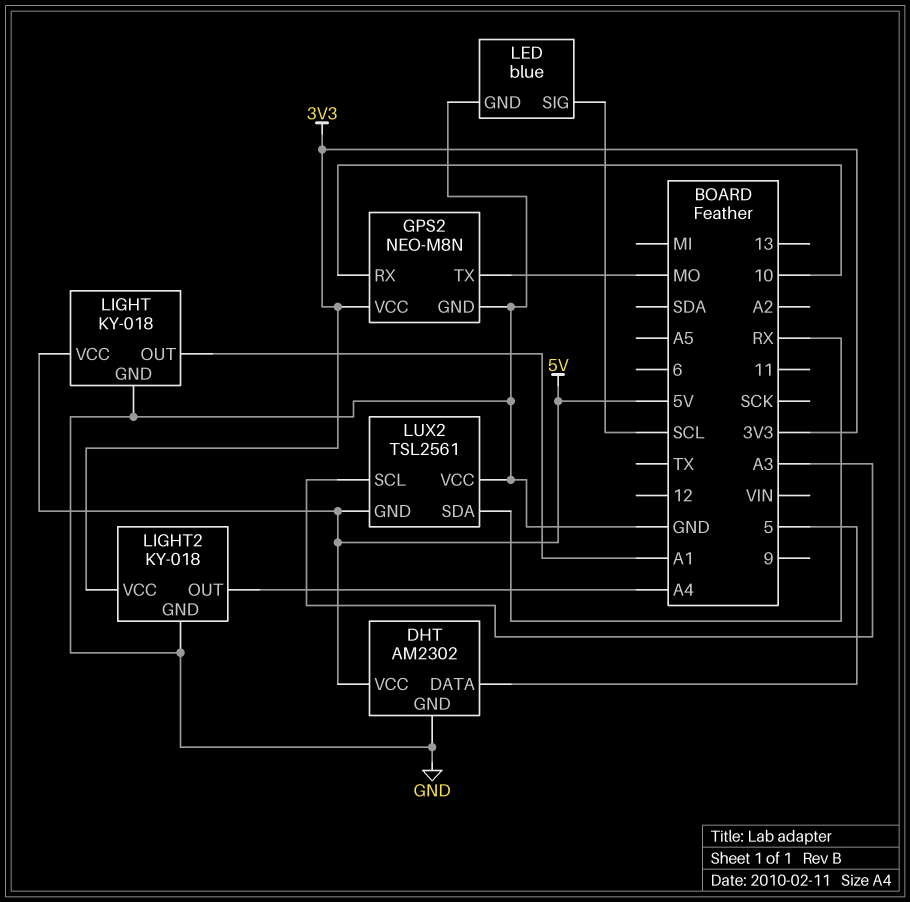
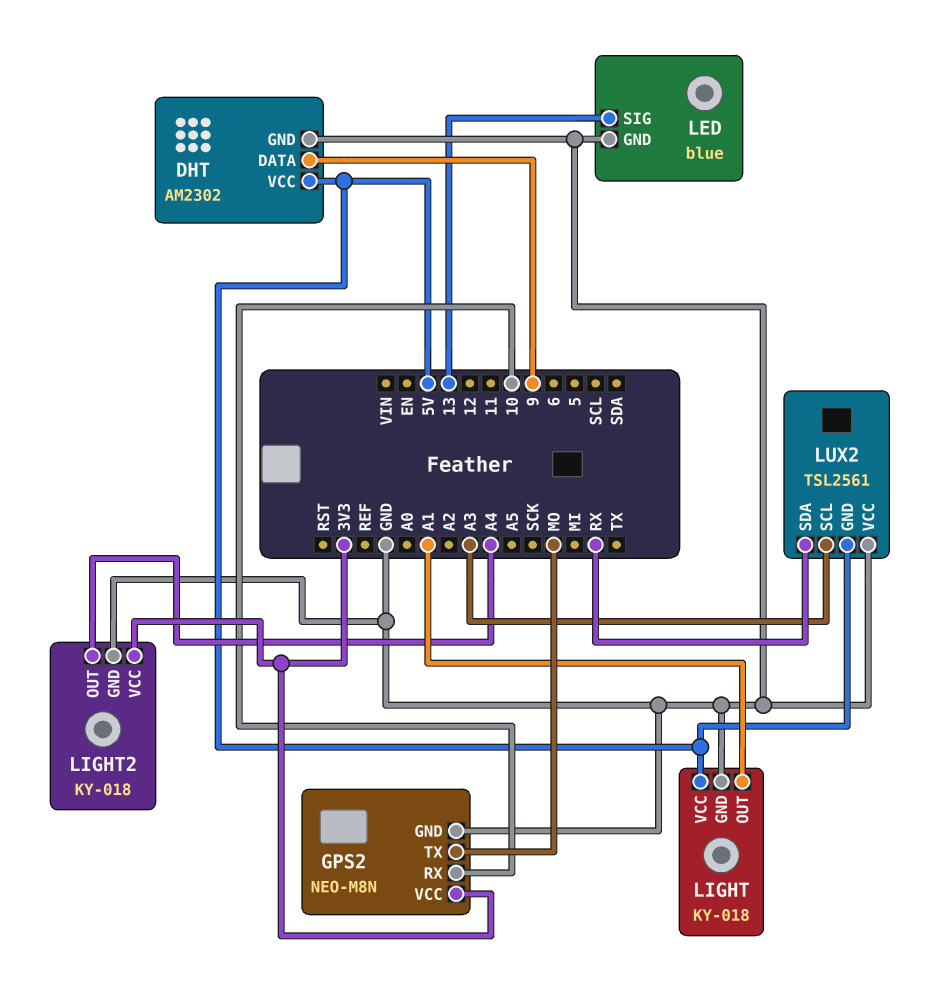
DHT pin DATA: 5 -> 9
LED pin SIG: SCL -> 13

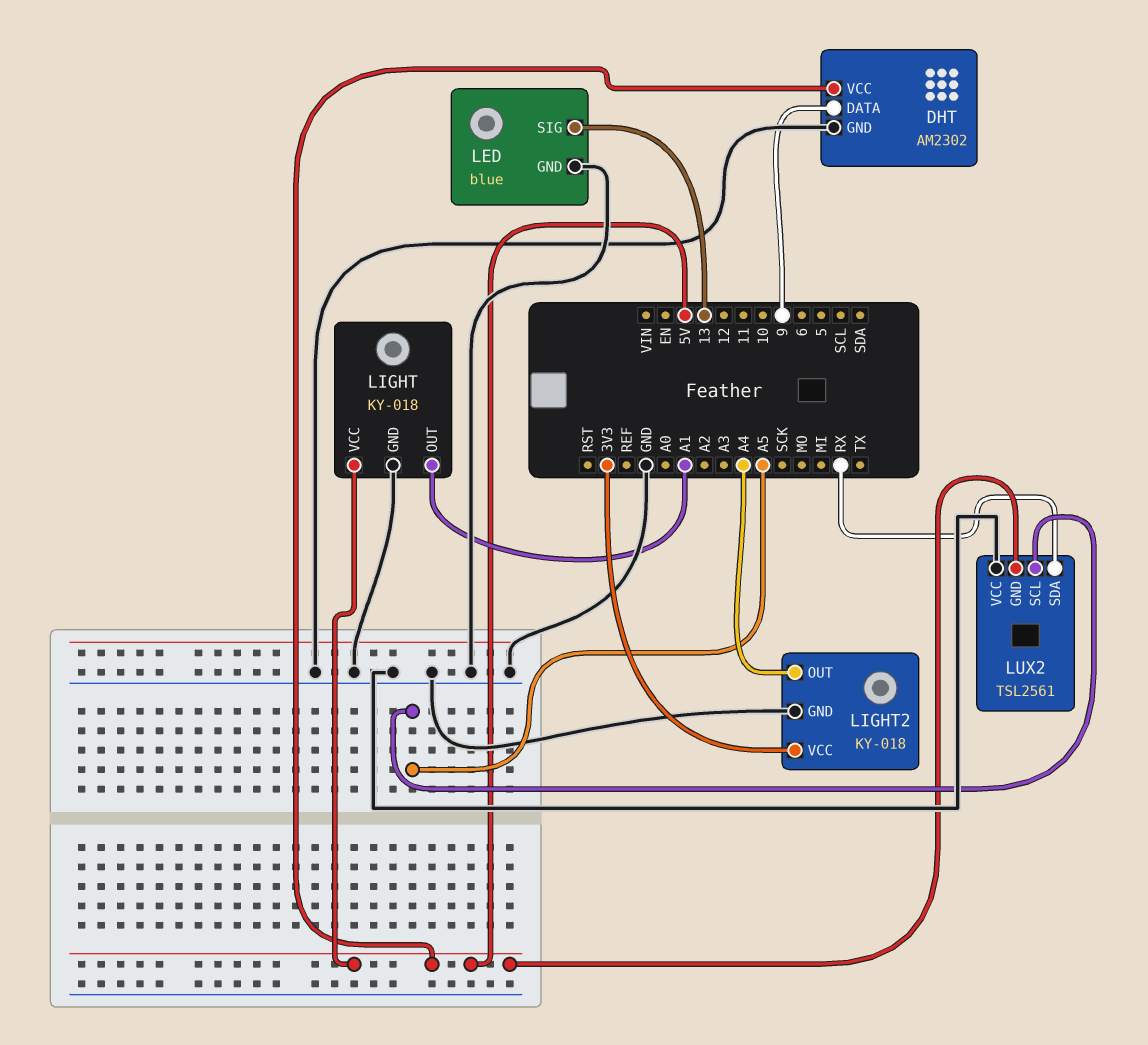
GPS2: NEO-M8N -> none
GPS2 pin GND: GND -> none
GPS2 pin RX: 10 -> none
GPS2 pin TX: MO -> none
GPS2 pin VCC: 3V3 -> none
LUX2 pin SCL: A3 -> A5

